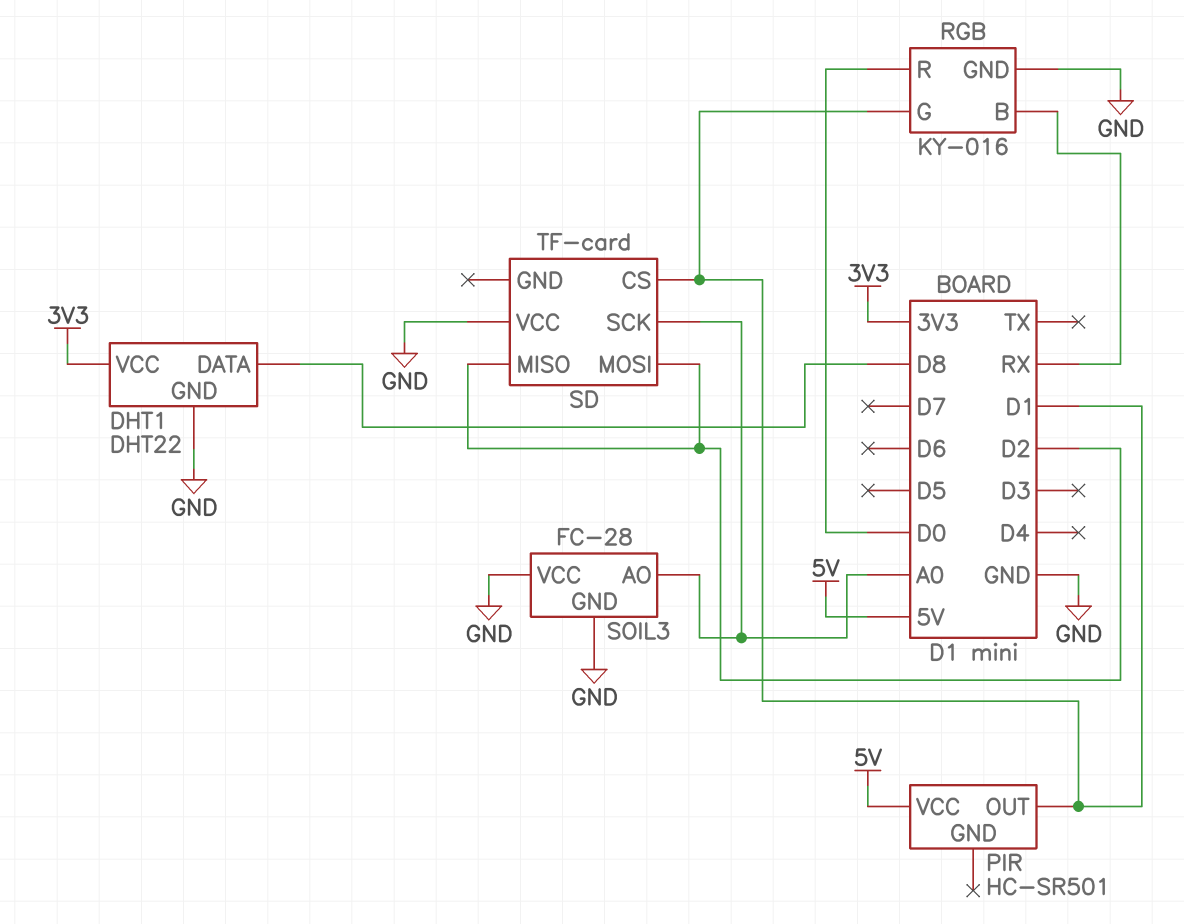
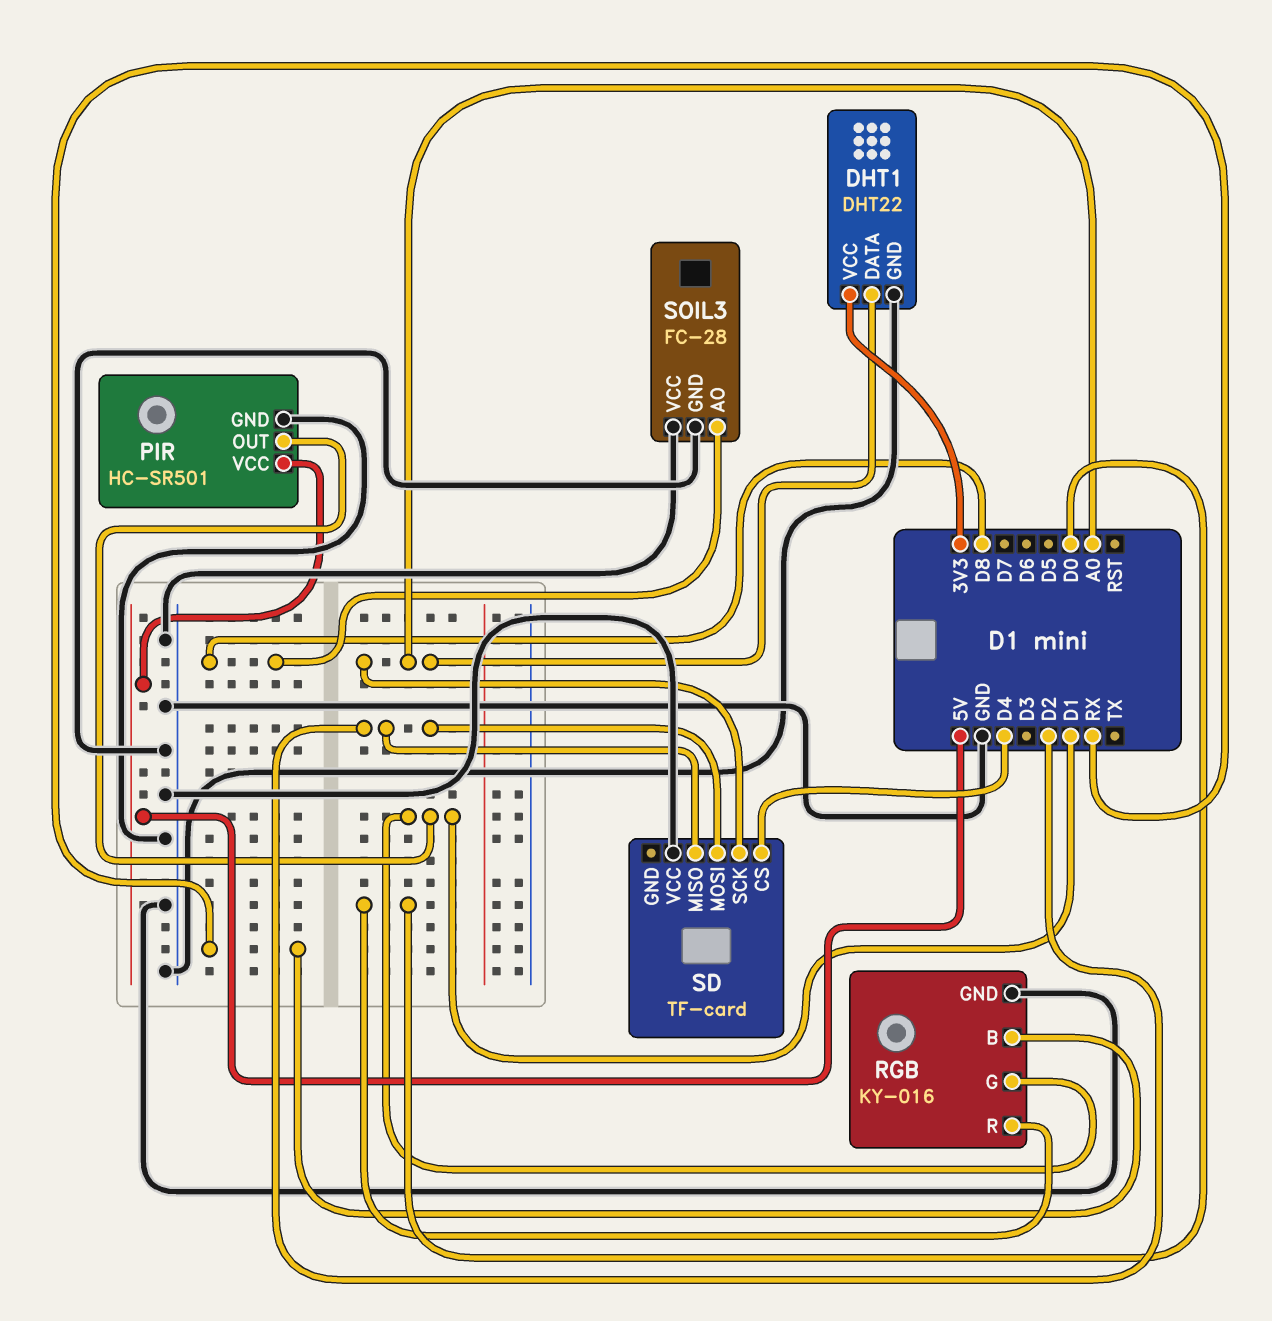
DHT1 pin DATA: D8 -> A0
PIR pin GND: none -> GND
SD pin CS: D1 -> D4
SOIL3 pin AO: A0 -> D8

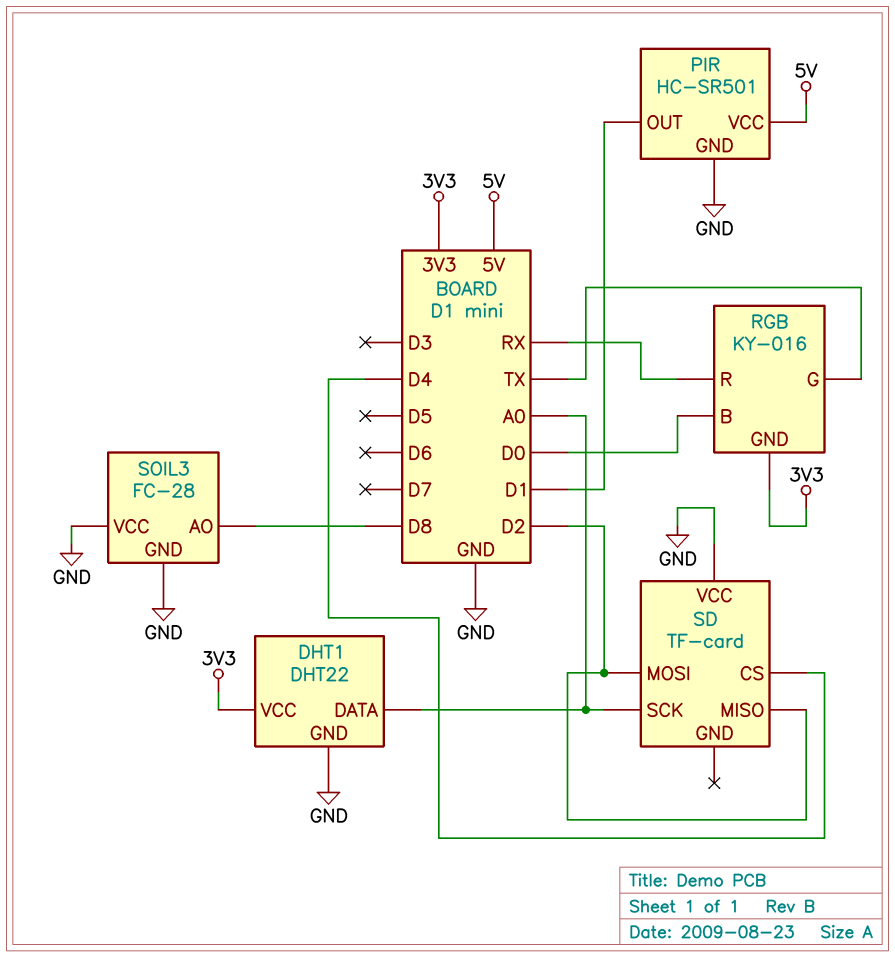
RGB pin B: RX -> D0
RGB pin G: D1 -> TX
RGB pin GND: GND -> 3V3
RGB pin R: D0 -> RX

